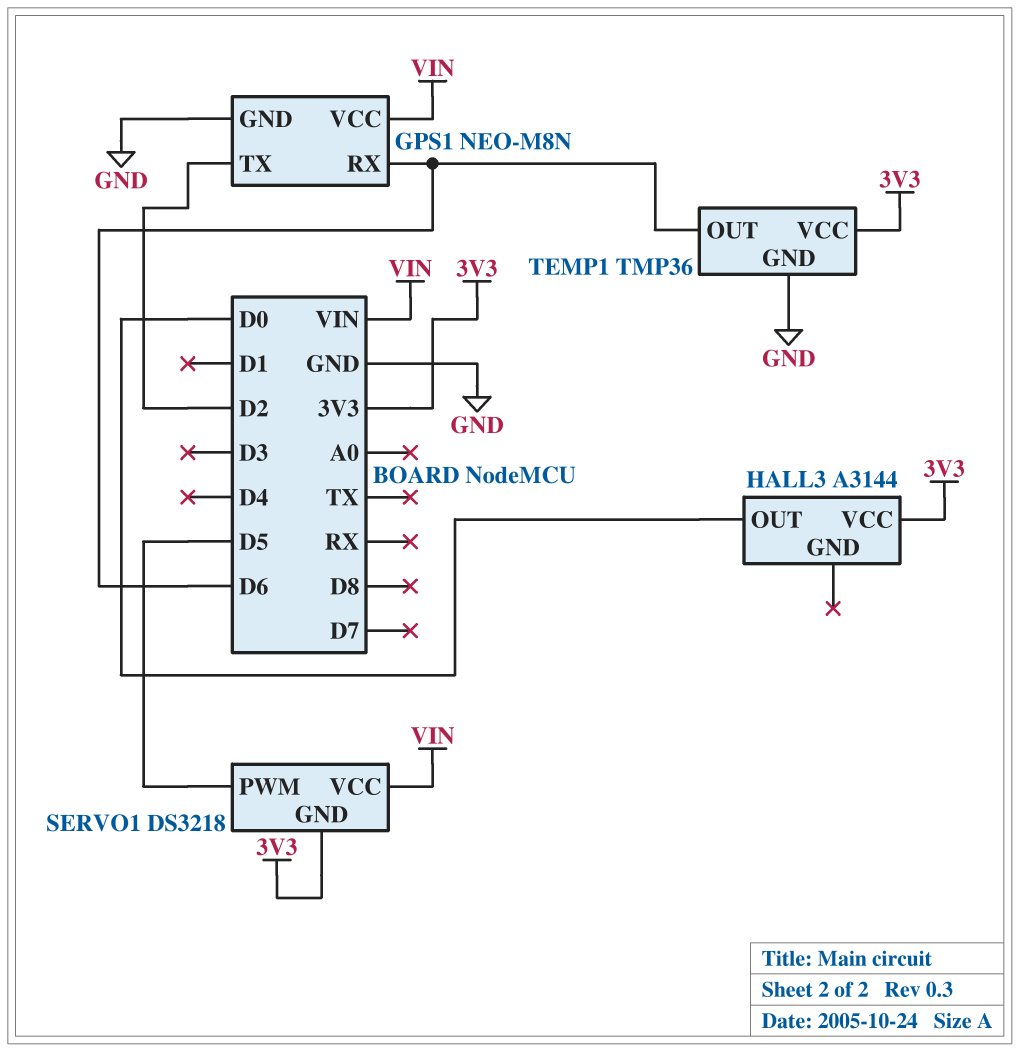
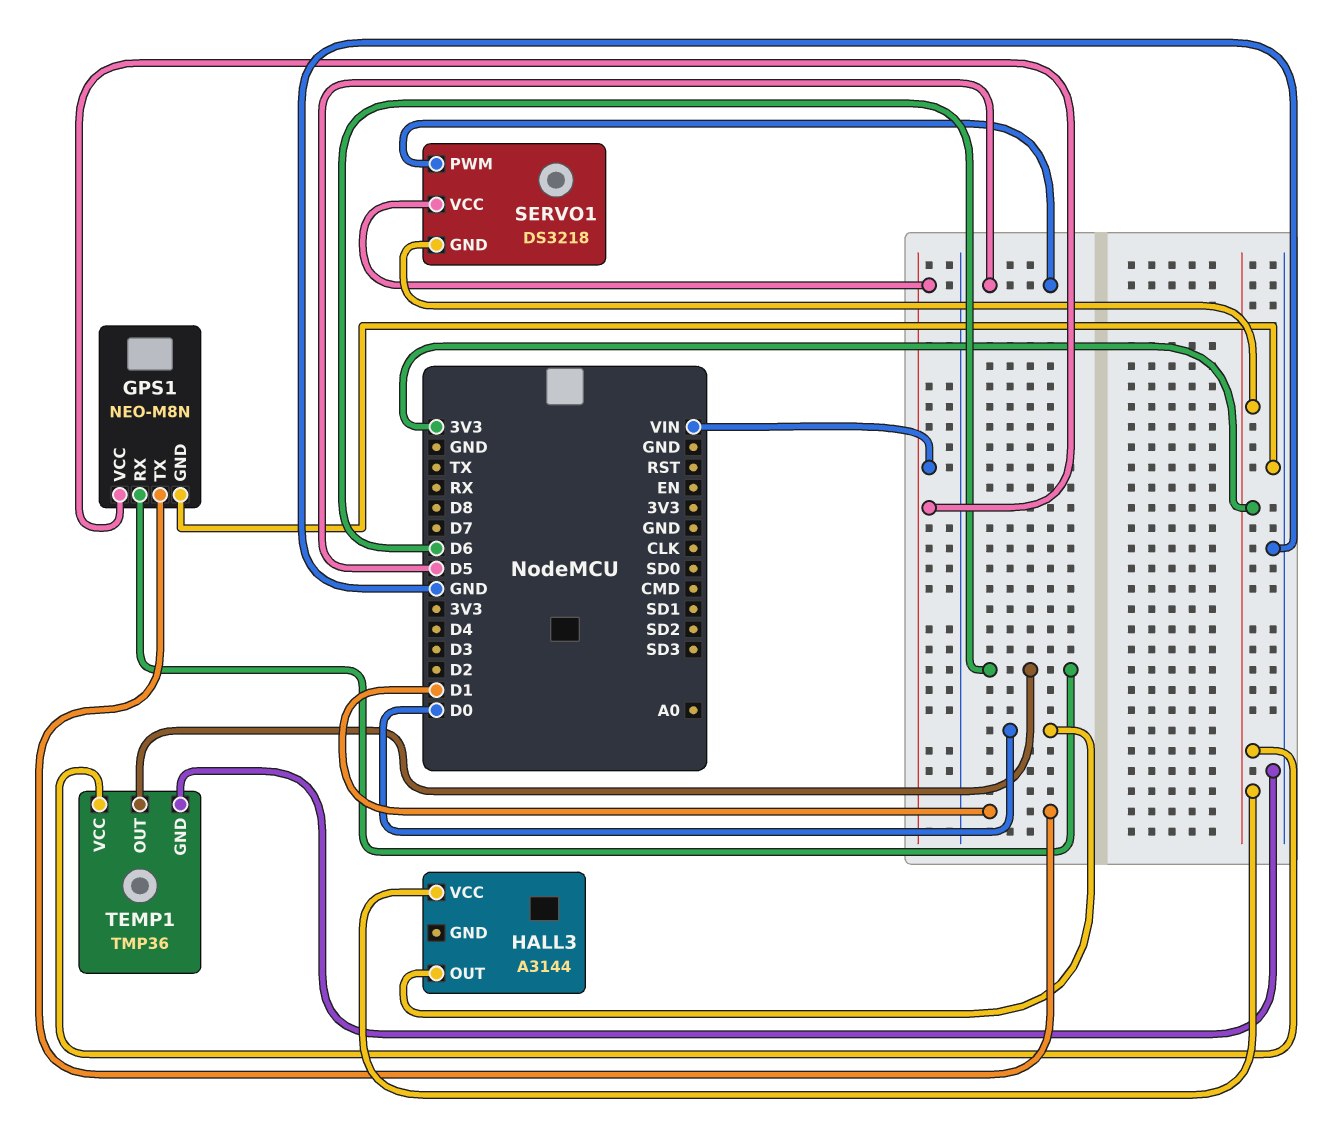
GPS1 pin TX: D2 -> D1

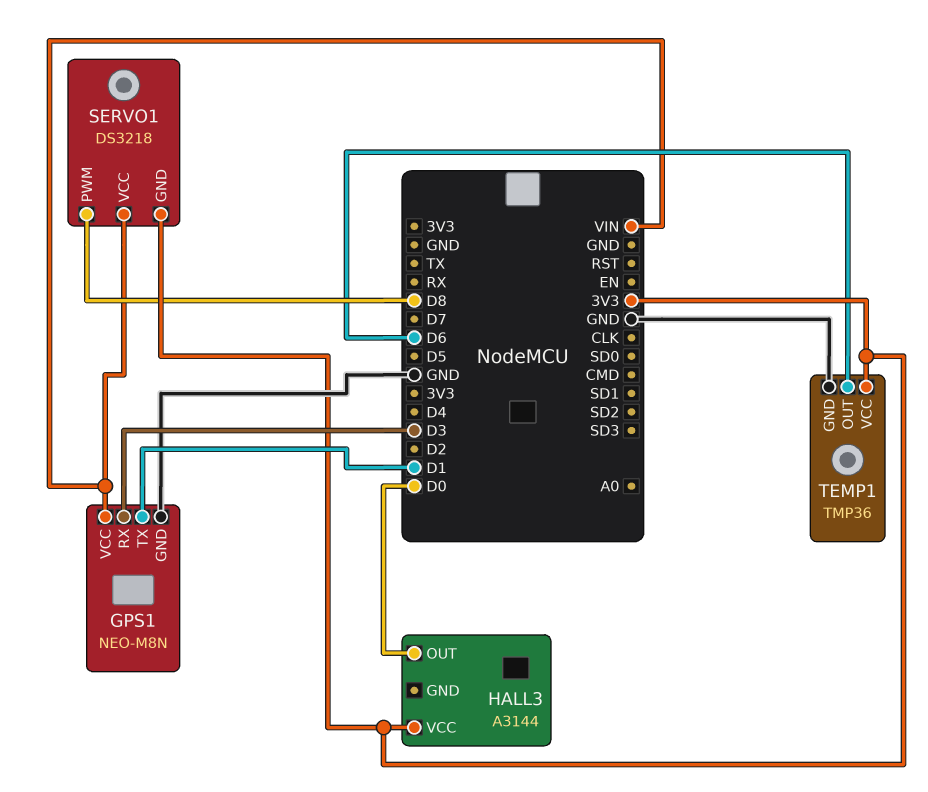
GPS1 pin RX: D6 -> D3
SERVO1 pin PWM: D5 -> D8

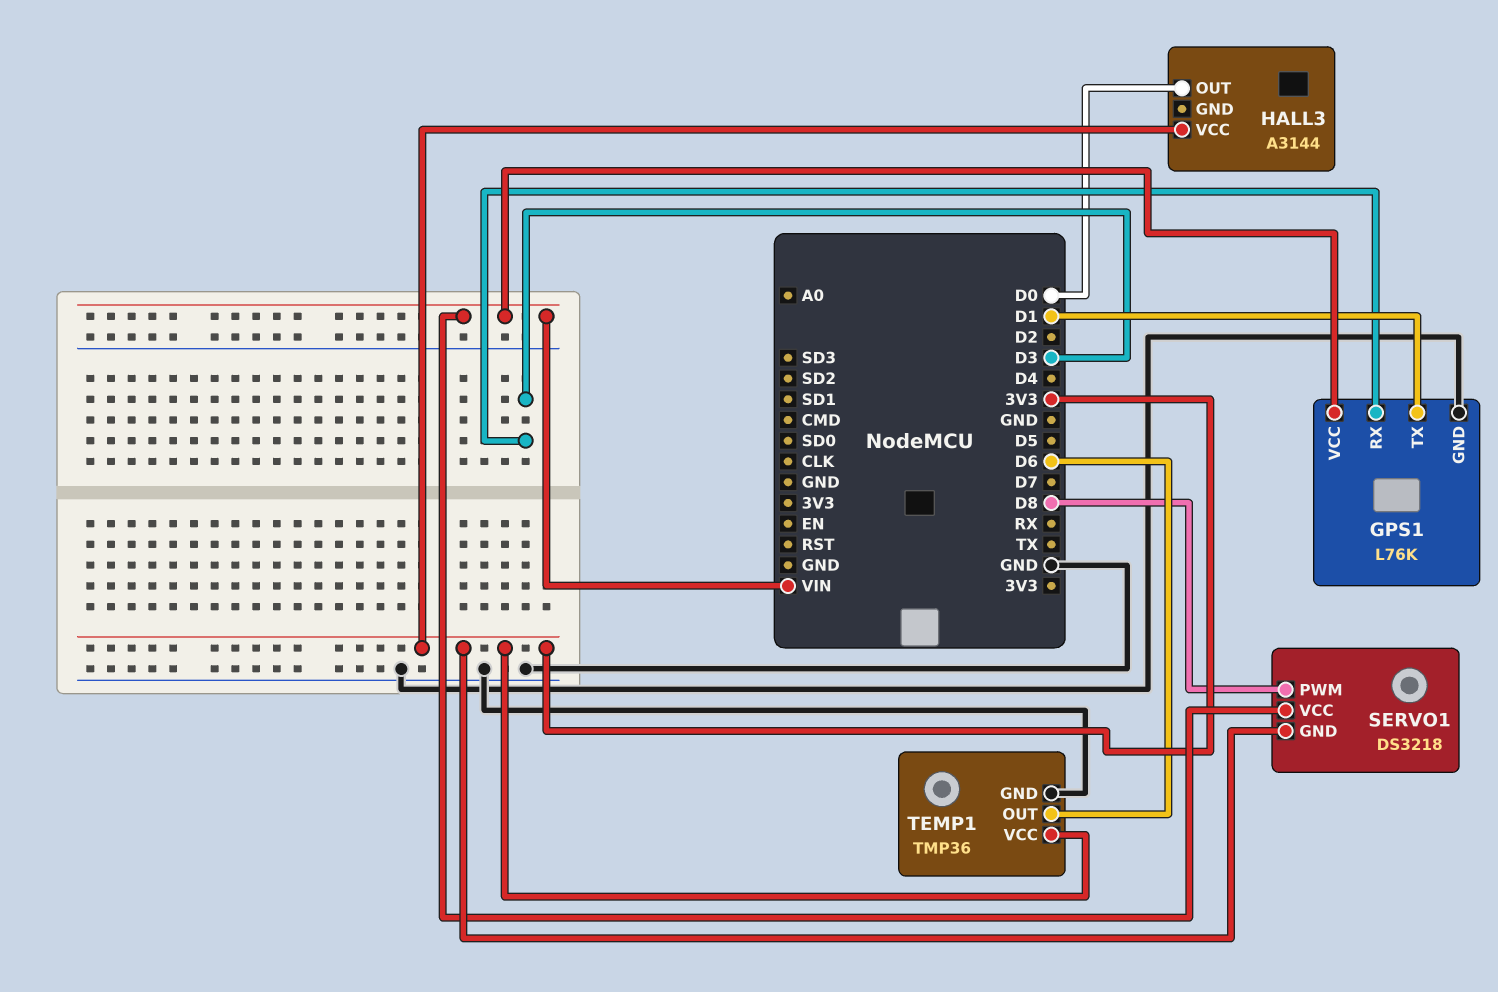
GPS1: NEO-M8N -> L76K

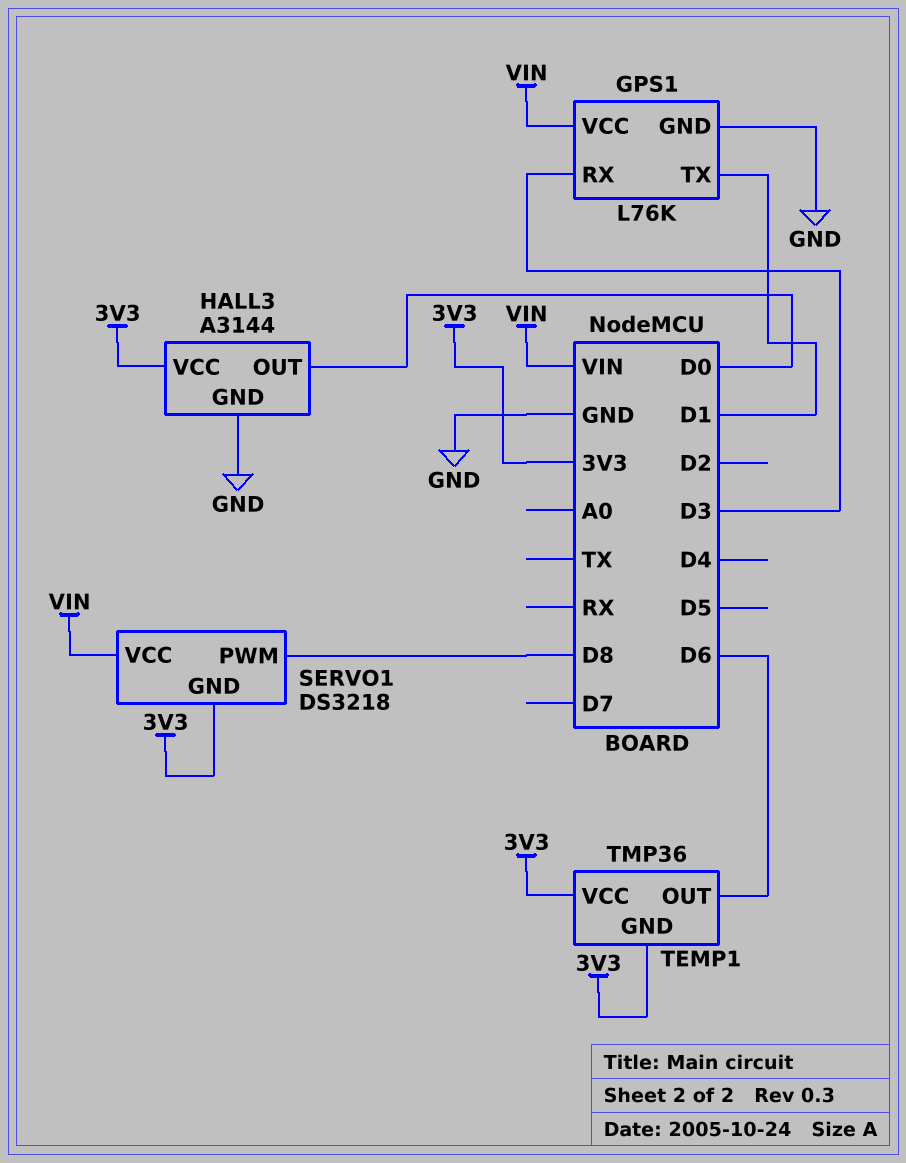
HALL3 pin GND: none -> GND
TEMP1 pin GND: GND -> 3V3

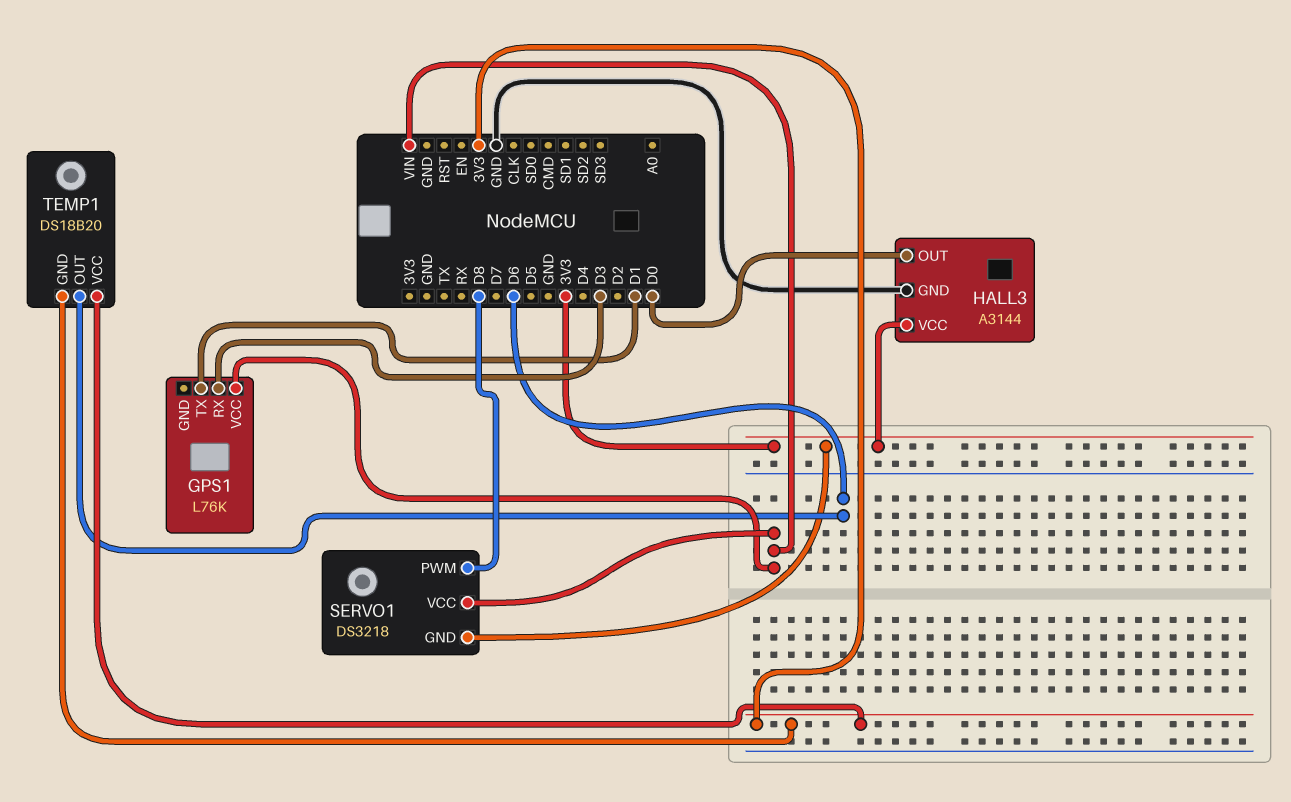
GPS1 pin GND: GND -> none
TEMP1: TMP36 -> DS18B20

